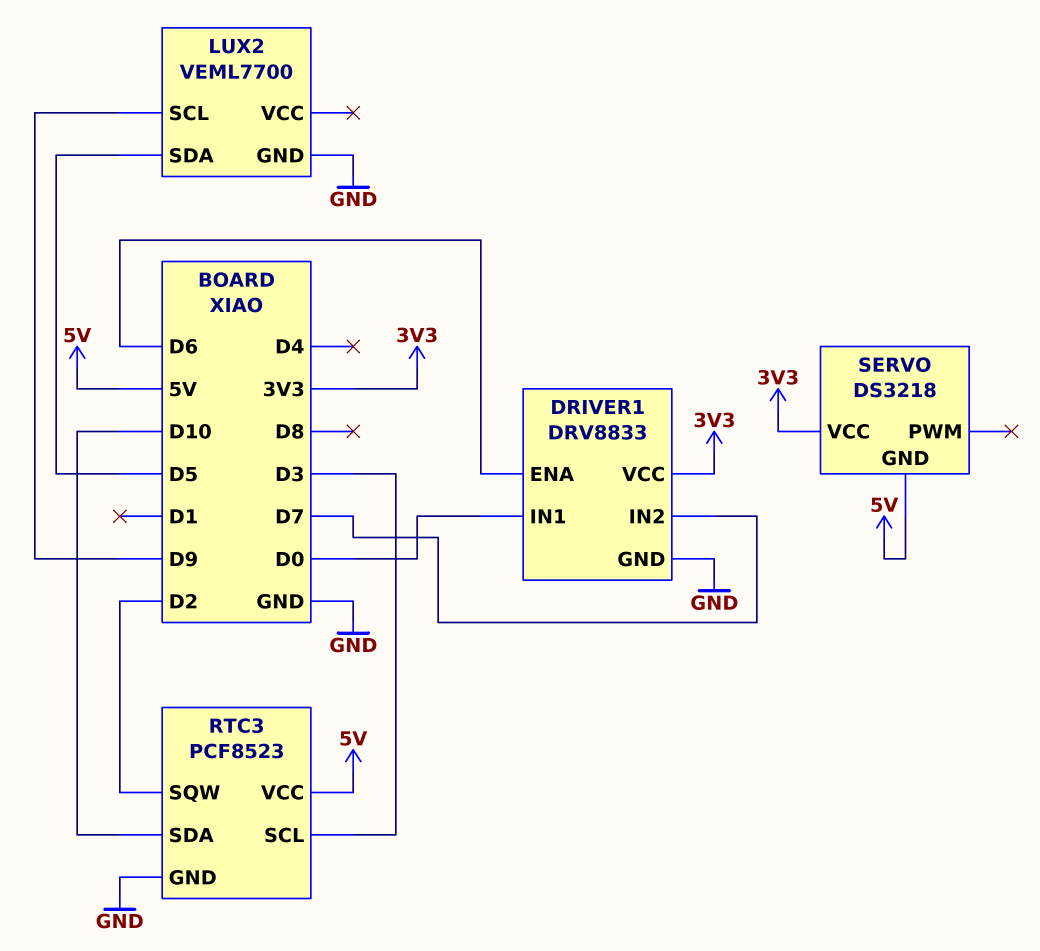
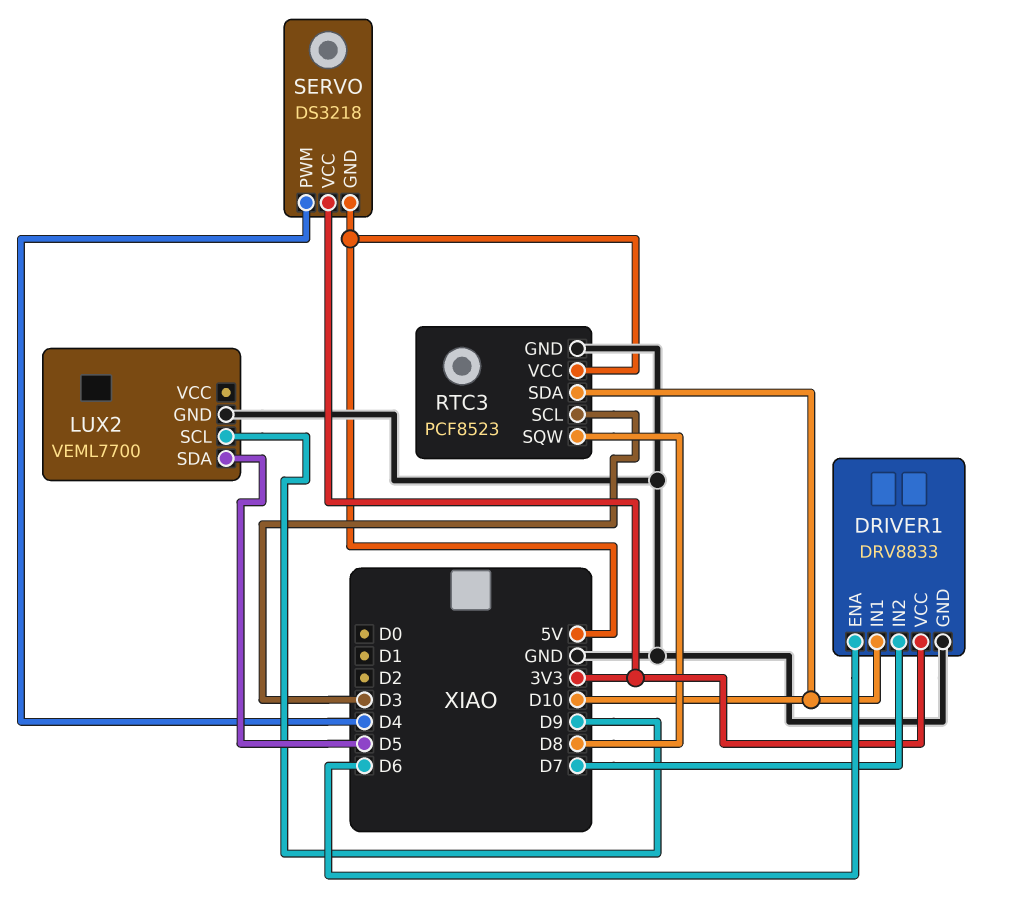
DRIVER1 pin IN1: D0 -> D10
RTC3 pin SQW: D2 -> D8
SERVO pin PWM: none -> D4

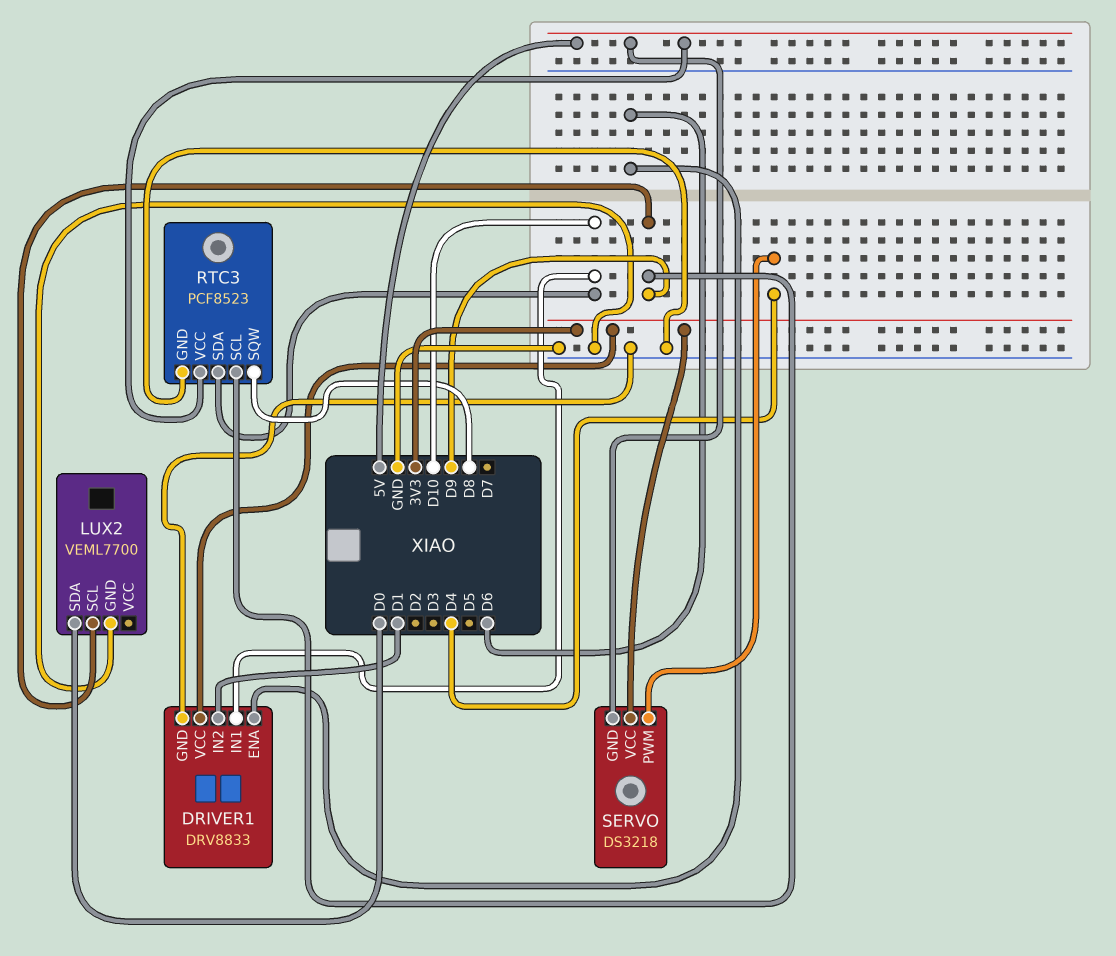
DRIVER1 pin IN2: D7 -> D1
LUX2 pin SDA: D5 -> D0
RTC3 pin SCL: D3 -> D9

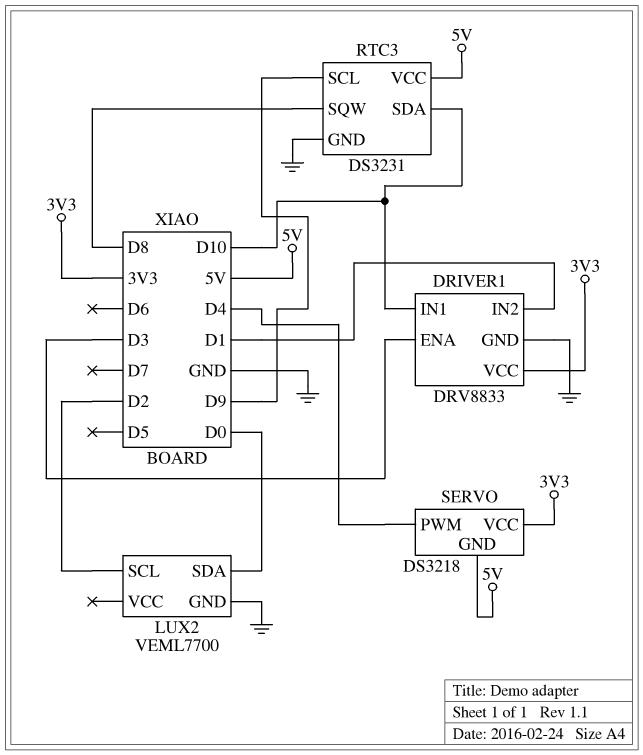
DRIVER1 pin ENA: D6 -> D3
LUX2 pin SCL: D9 -> D2
RTC3: PCF8523 -> DS3231

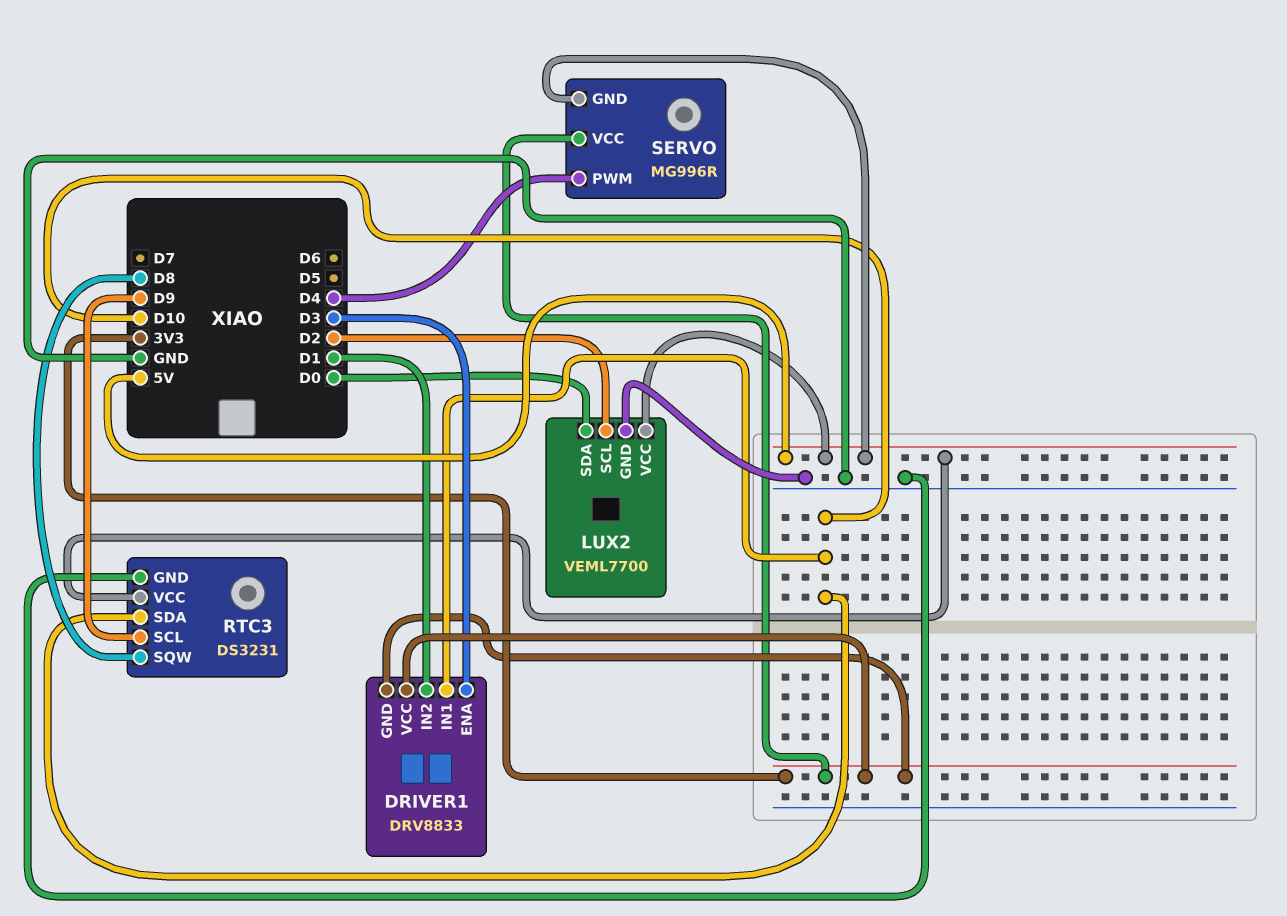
DRIVER1 pin GND: GND -> 3V3
LUX2 pin VCC: none -> 5V
SERVO: DS3218 -> MG996R

